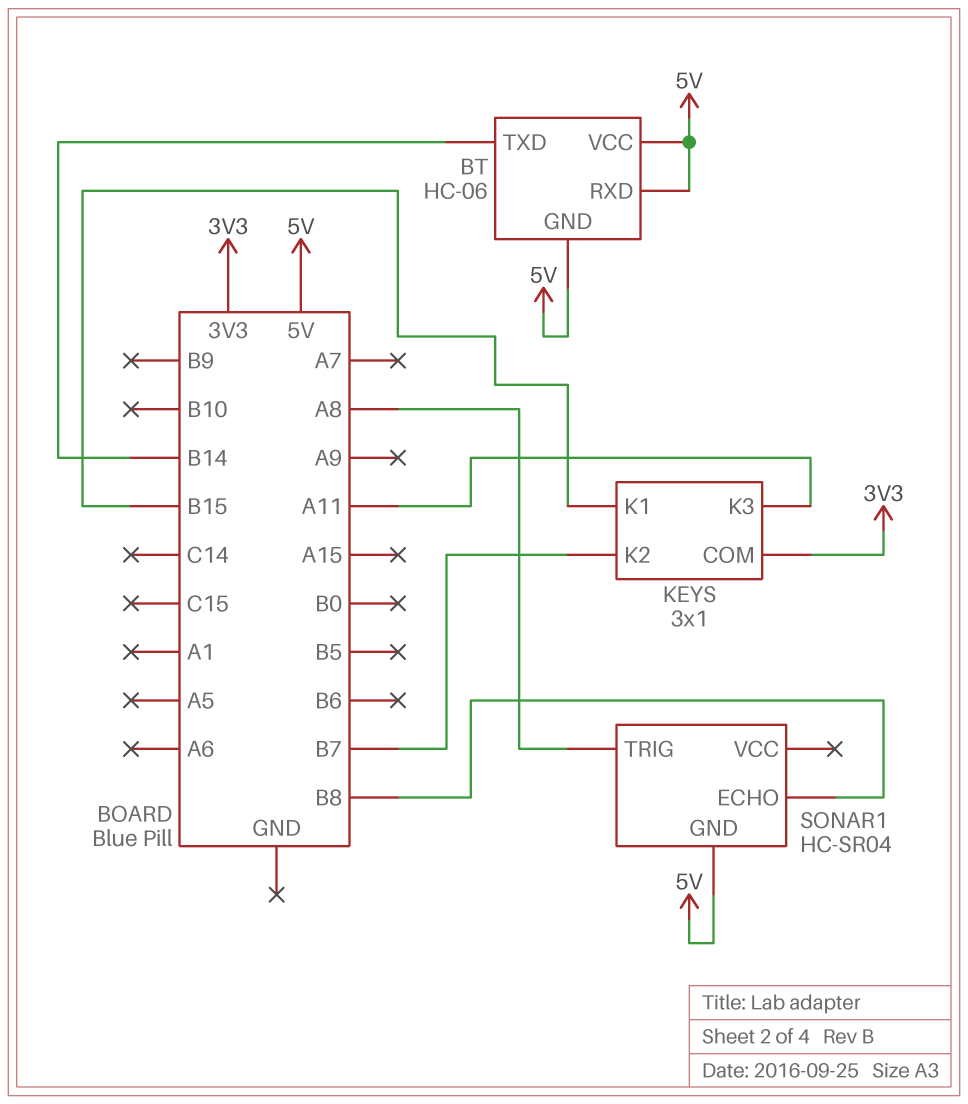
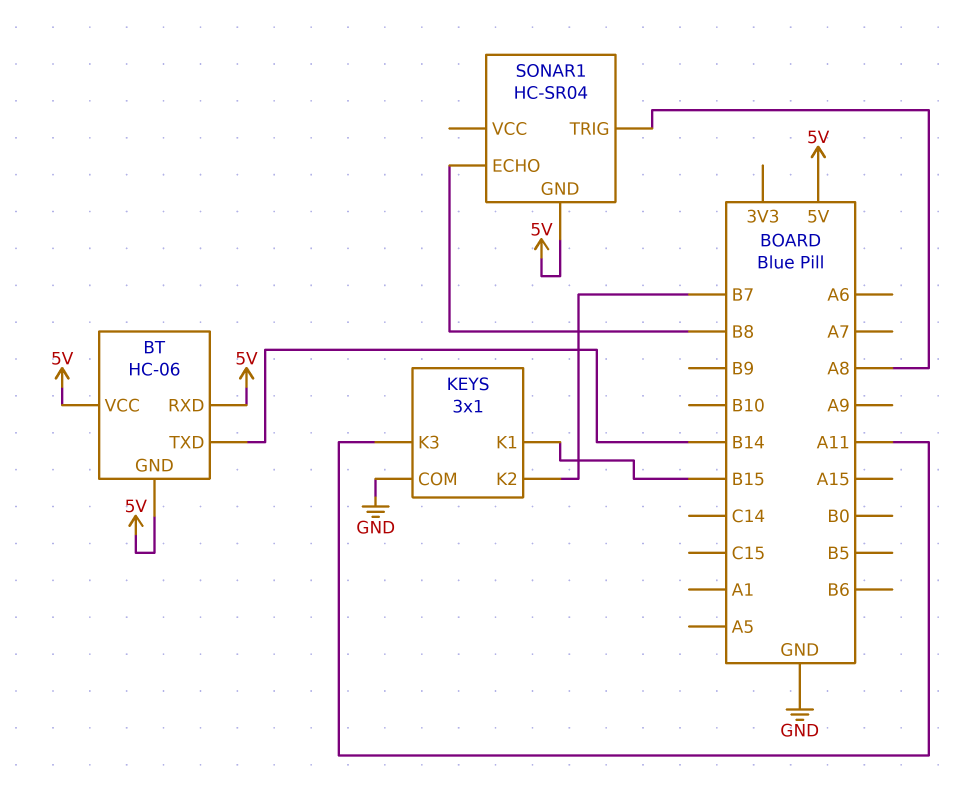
KEYS pin COM: 3V3 -> GND

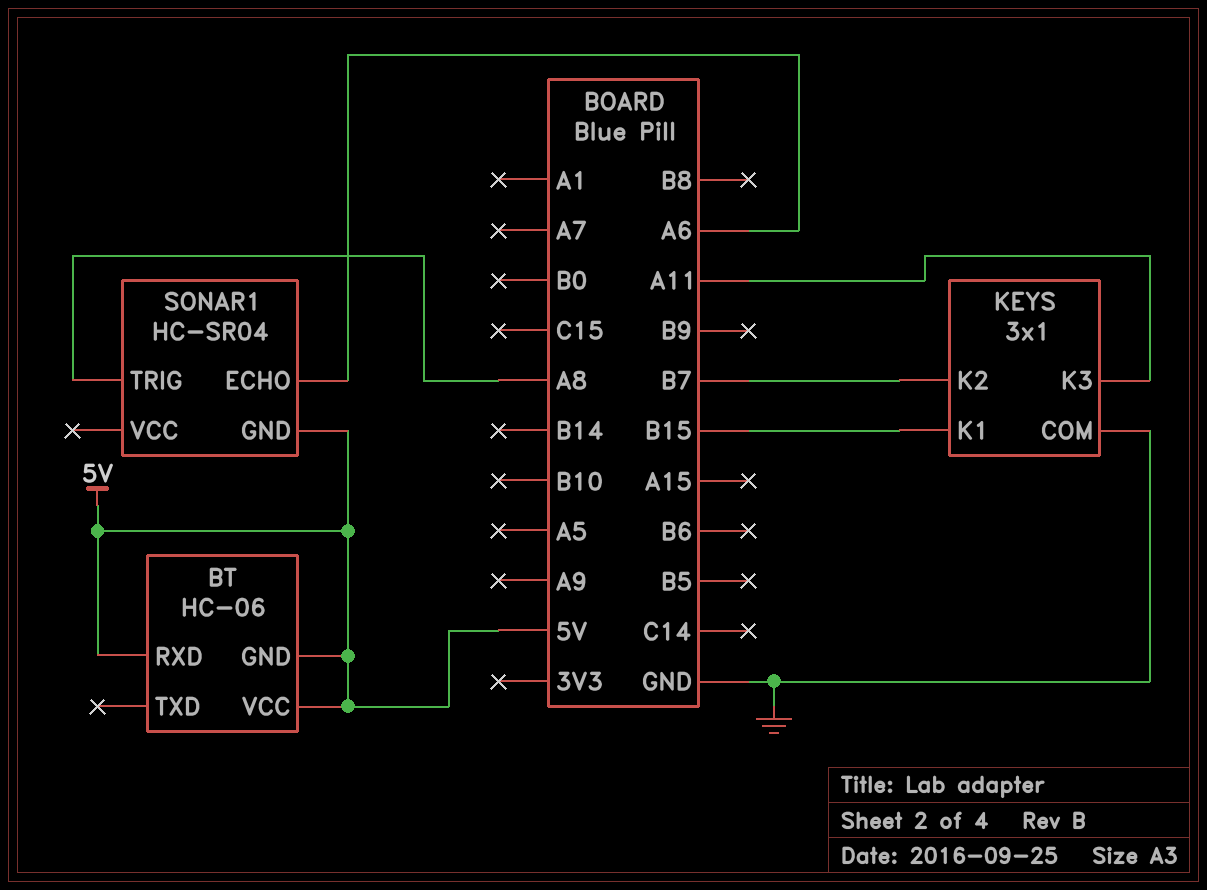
BT pin TXD: B14 -> none
SONAR1 pin ECHO: B8 -> A6

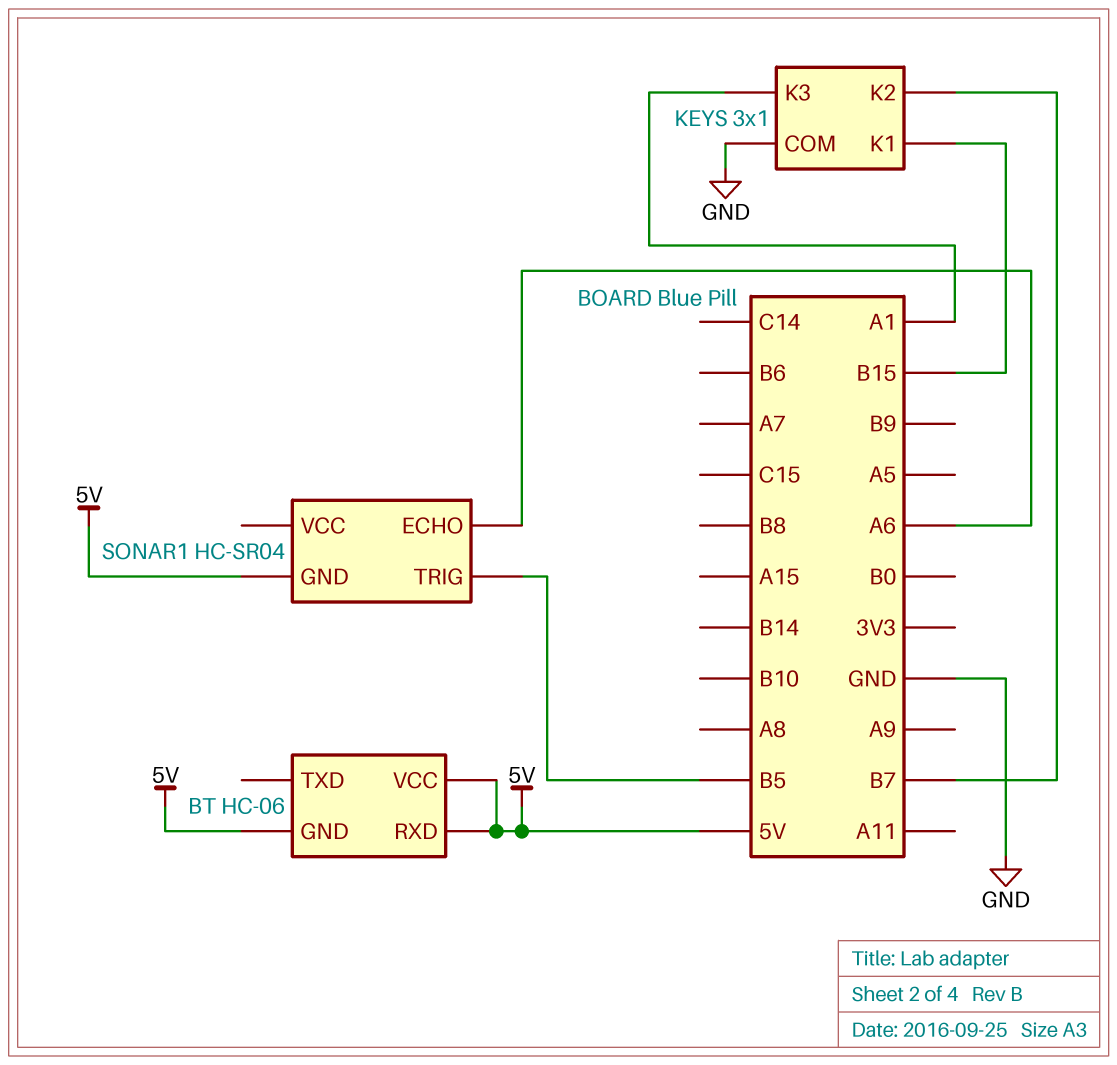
KEYS pin K3: A11 -> A1
SONAR1 pin TRIG: A8 -> B5

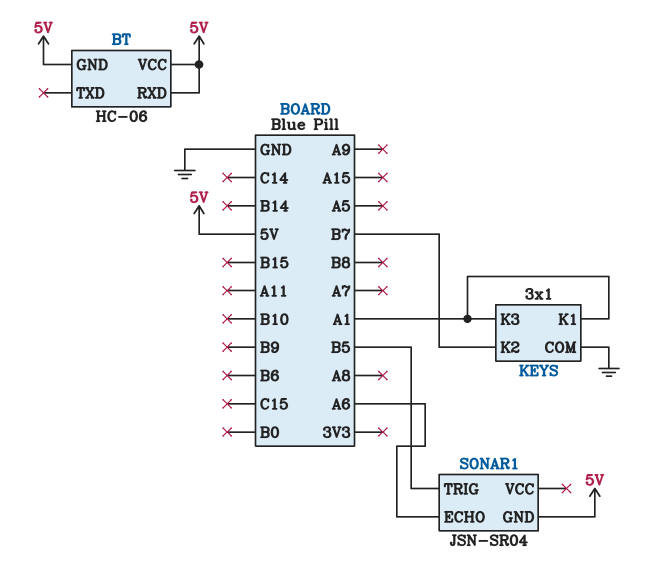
KEYS pin K1: B15 -> A1
SONAR1: HC-SR04 -> JSN-SR04

